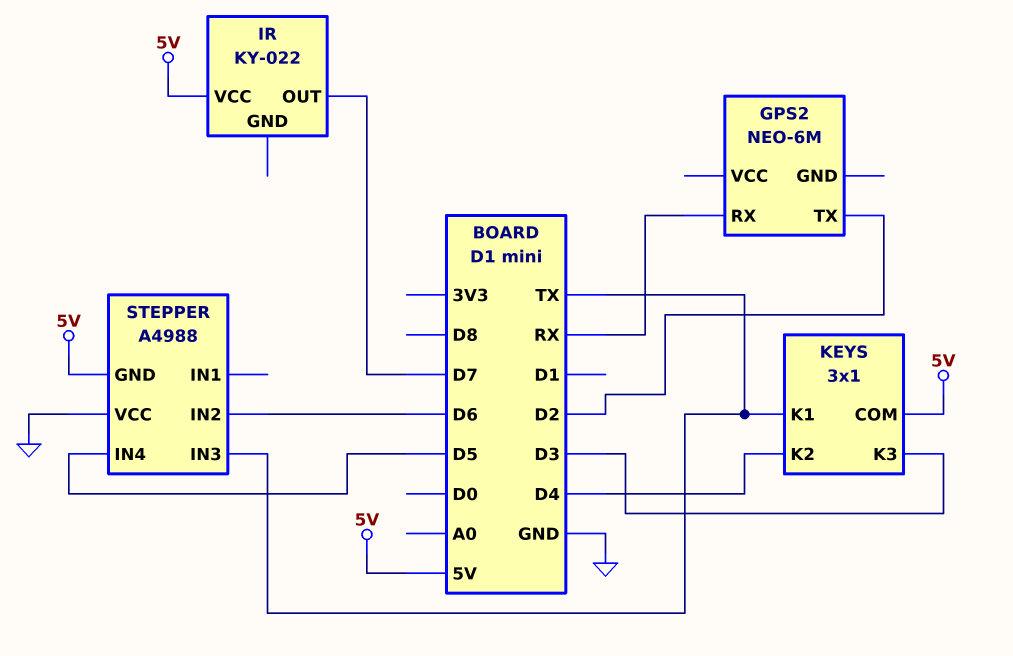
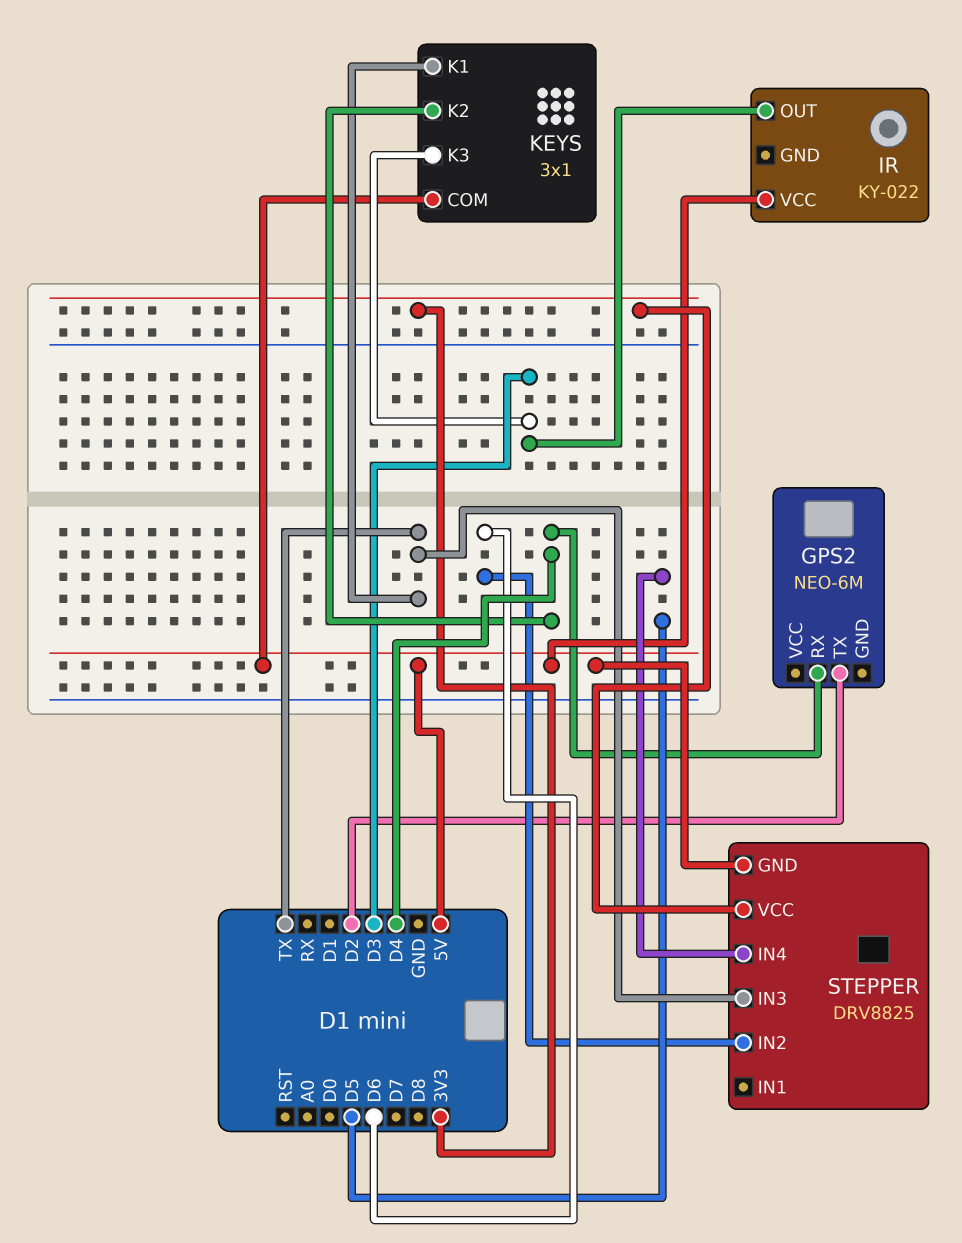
GPS2 pin RX: RX -> D4
IR pin OUT: D7 -> D3
STEPPER: A4988 -> DRV8825
STEPPER pin VCC: GND -> 3V3

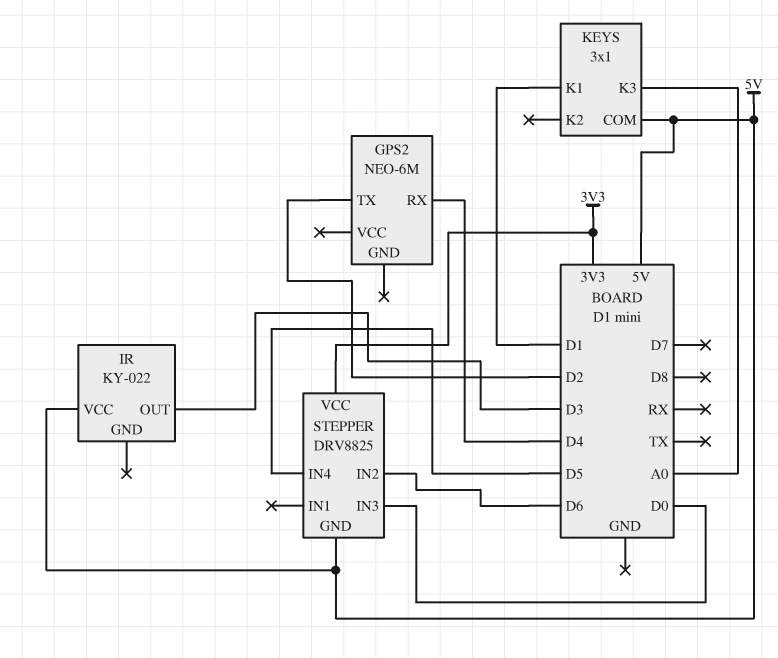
KEYS pin K1: TX -> D1
KEYS pin K2: D4 -> none
KEYS pin K3: D3 -> A0
STEPPER pin IN3: TX -> D0

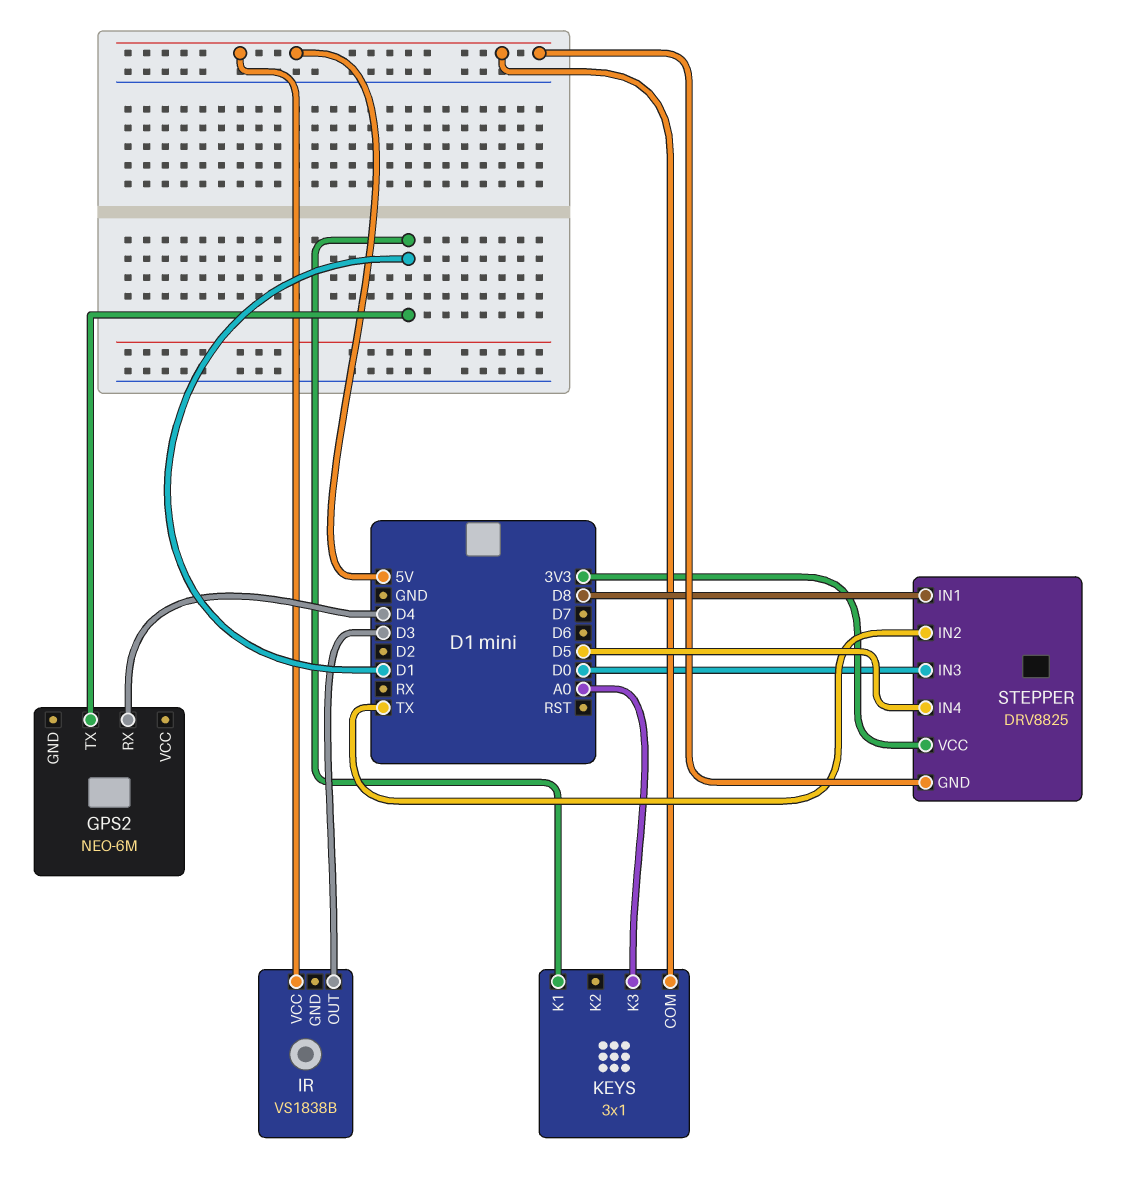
GPS2 pin TX: D2 -> D1
IR: KY-022 -> VS1838B
STEPPER pin IN1: none -> D8
STEPPER pin IN2: D6 -> TX

